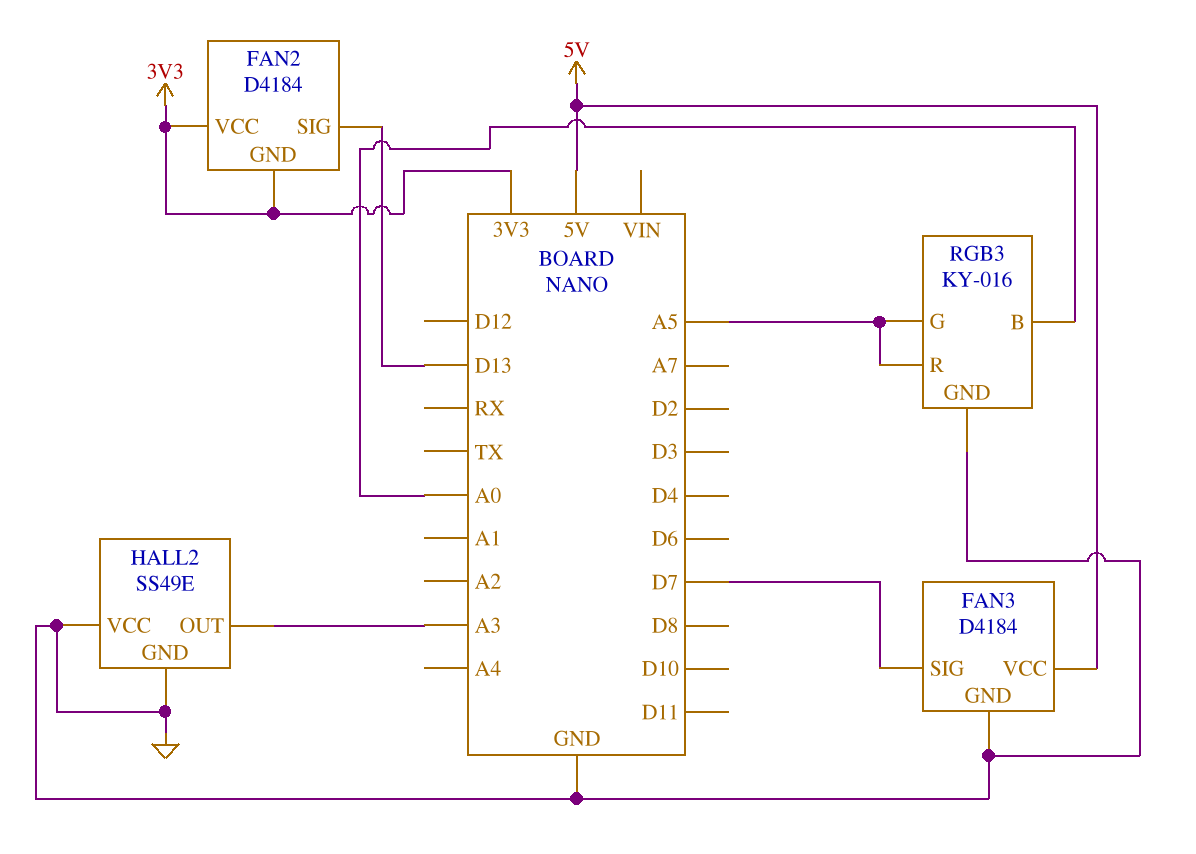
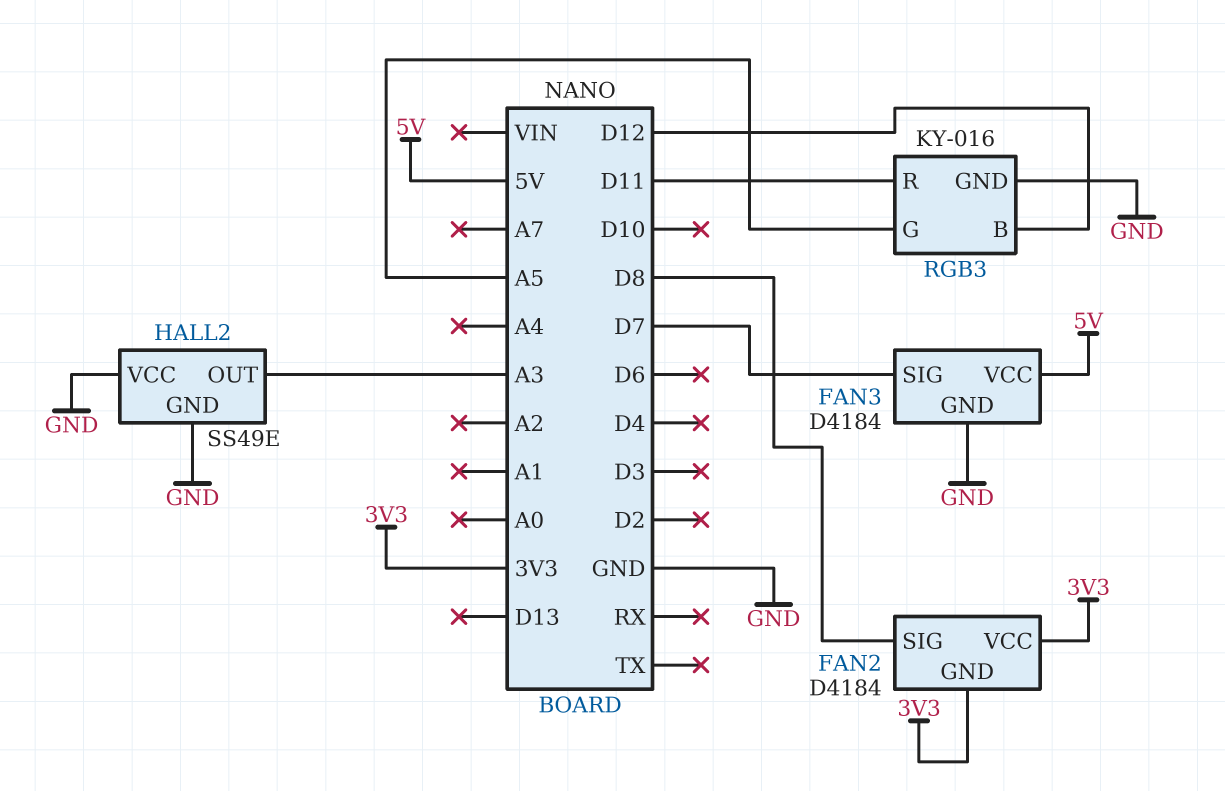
FAN2 pin SIG: D13 -> D8
RGB3 pin B: A0 -> D12
RGB3 pin R: A5 -> D11

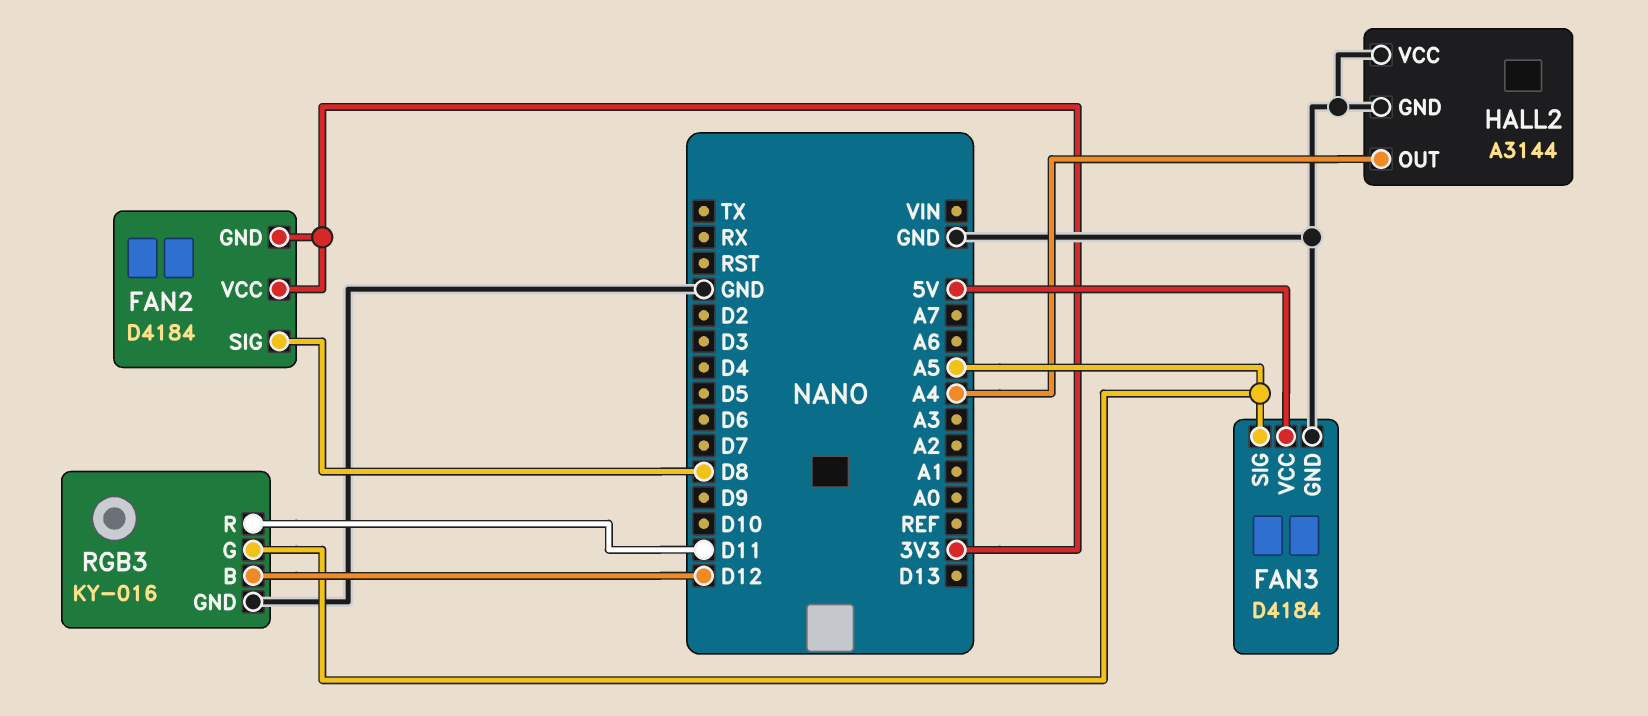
FAN3 pin SIG: D7 -> A5
HALL2: SS49E -> A3144
HALL2 pin OUT: A3 -> A4

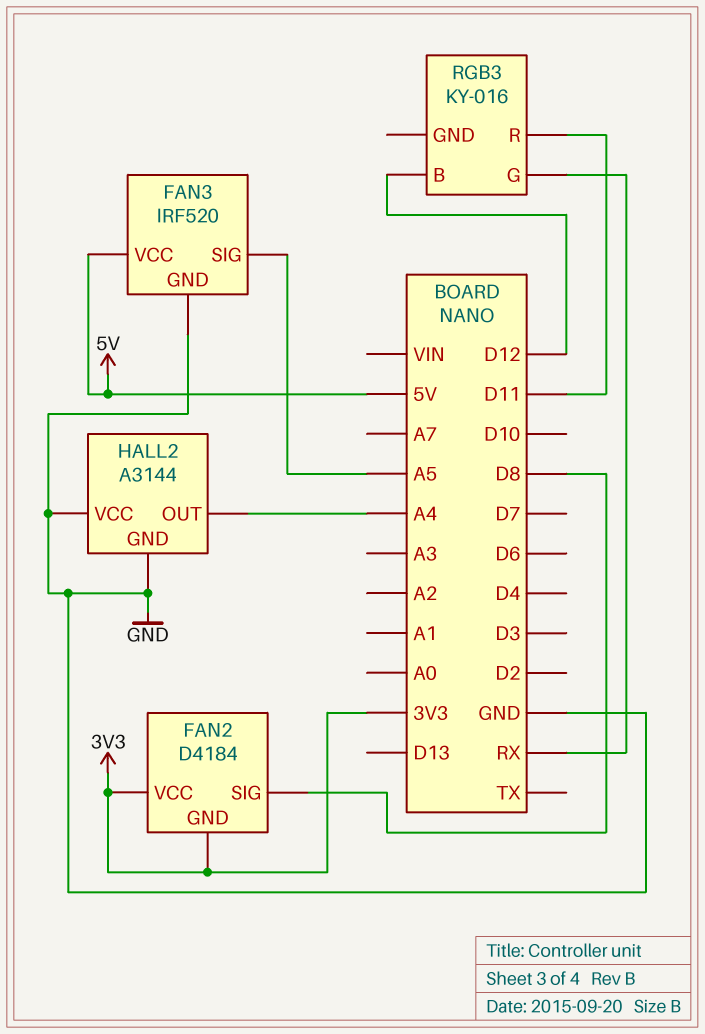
FAN3: D4184 -> IRF520
RGB3 pin G: A5 -> RX
RGB3 pin GND: GND -> none

